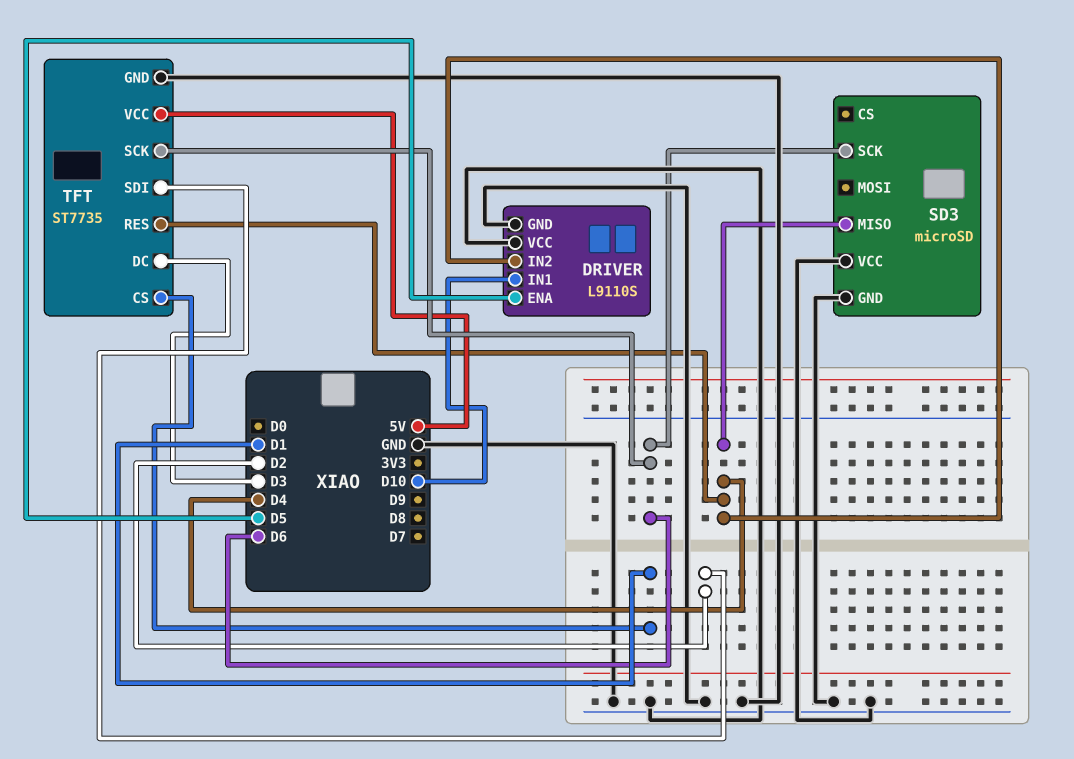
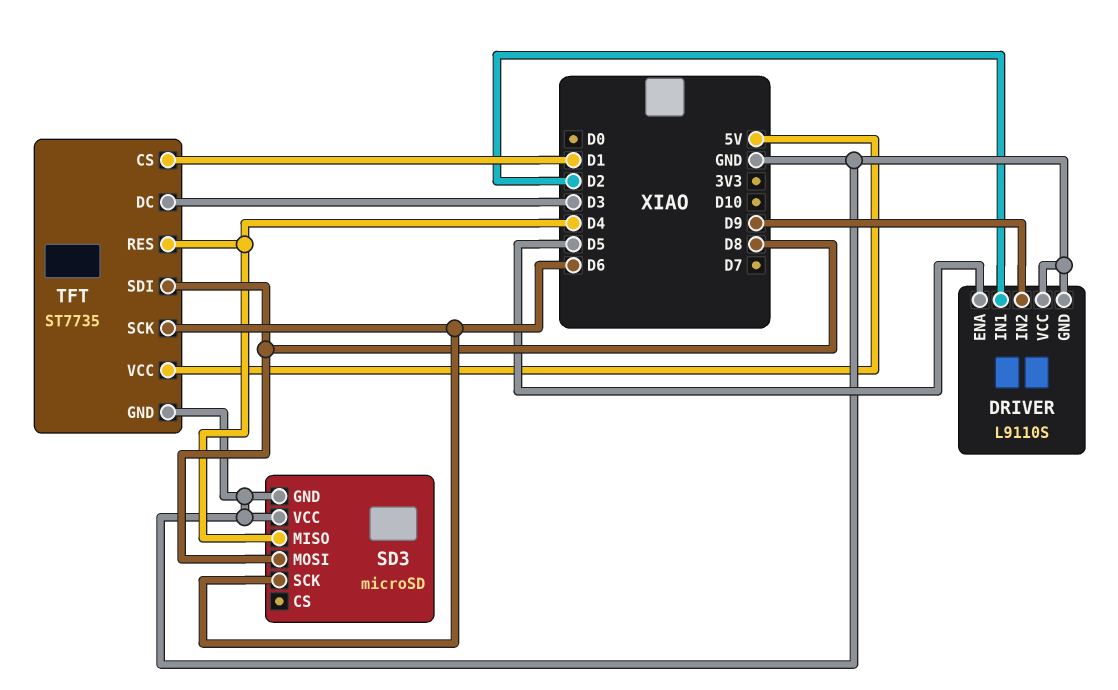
DRIVER pin IN1: D10 -> D2
DRIVER pin IN2: D4 -> D9
SD3 pin MOSI: none -> D8
TFT pin SDI: D2 -> D8

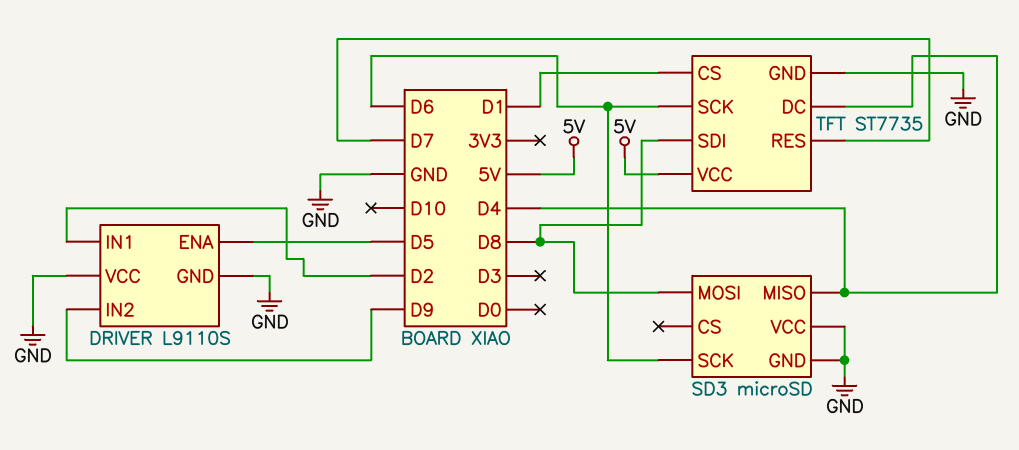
TFT pin DC: D3 -> D4
TFT pin RES: D4 -> D7

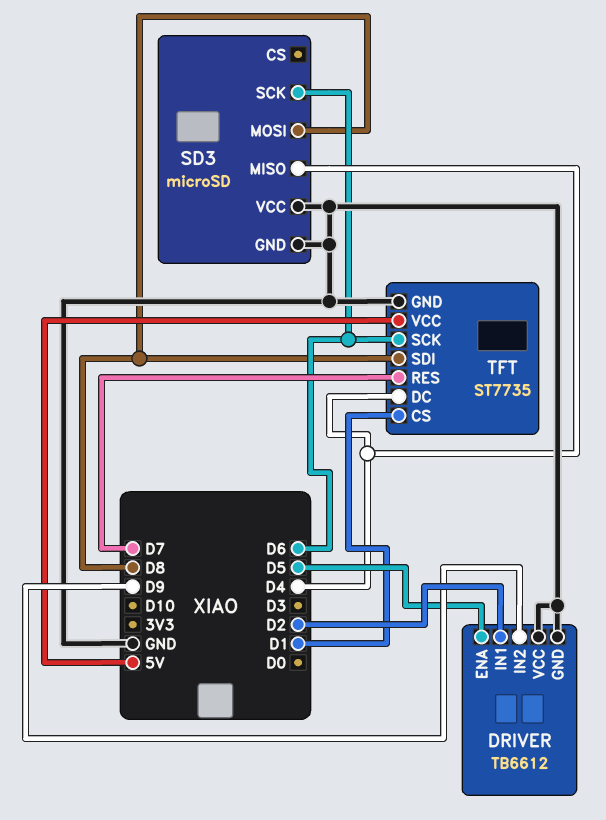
DRIVER: L9110S -> TB6612

